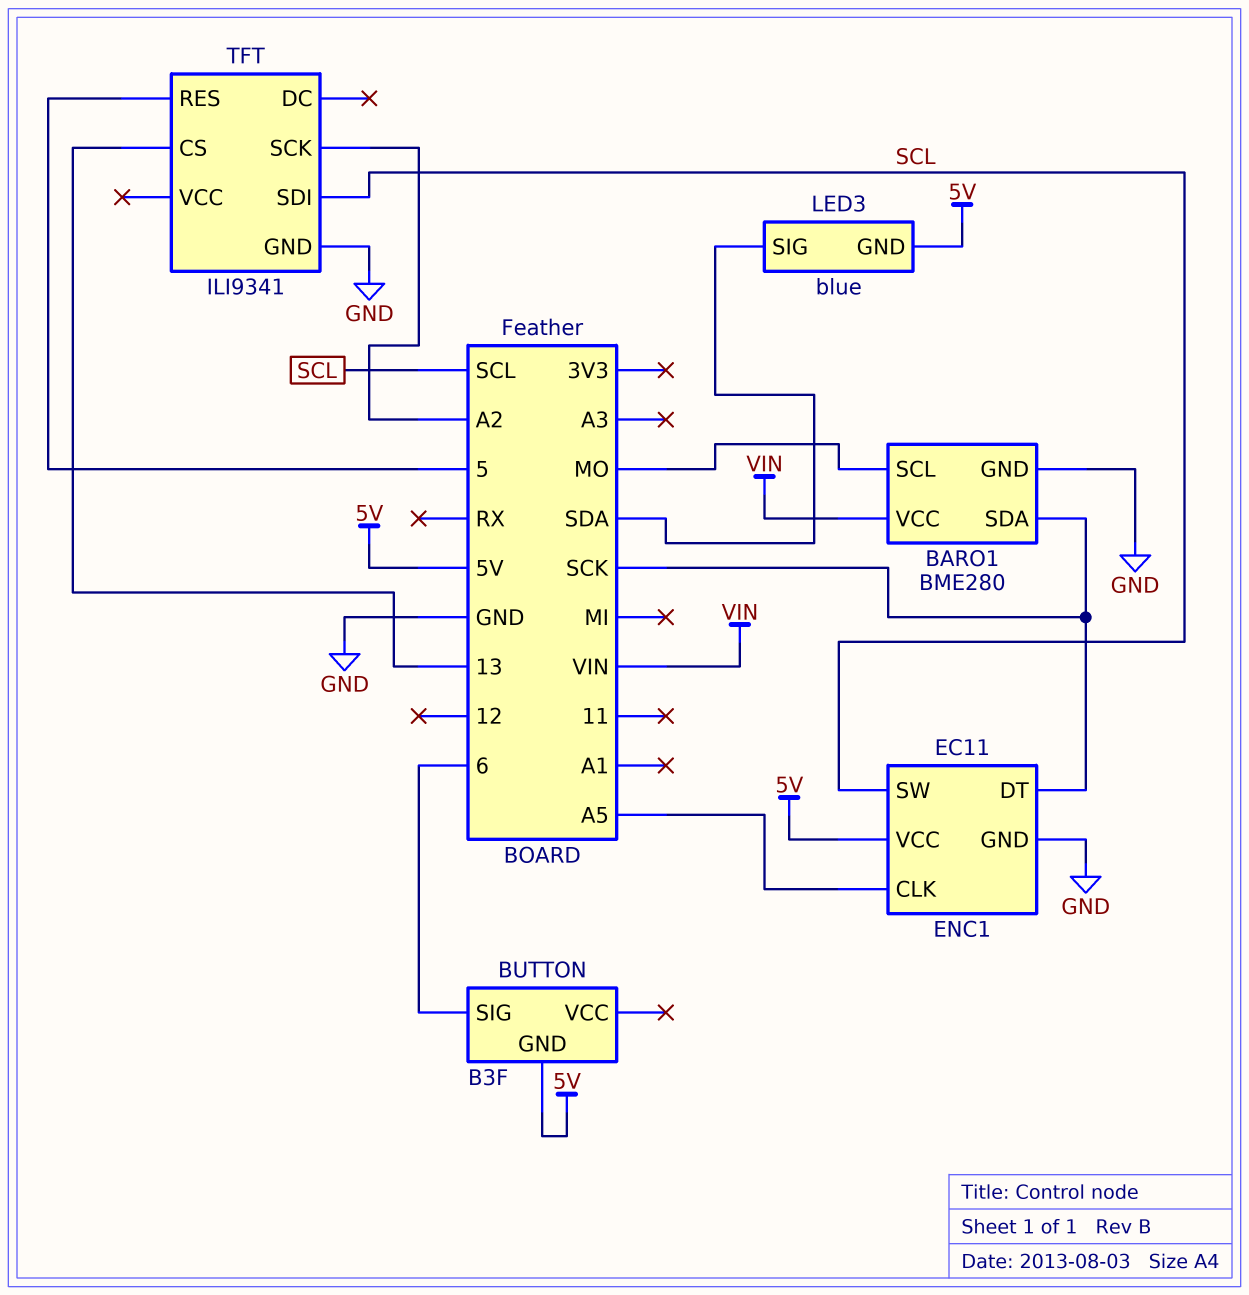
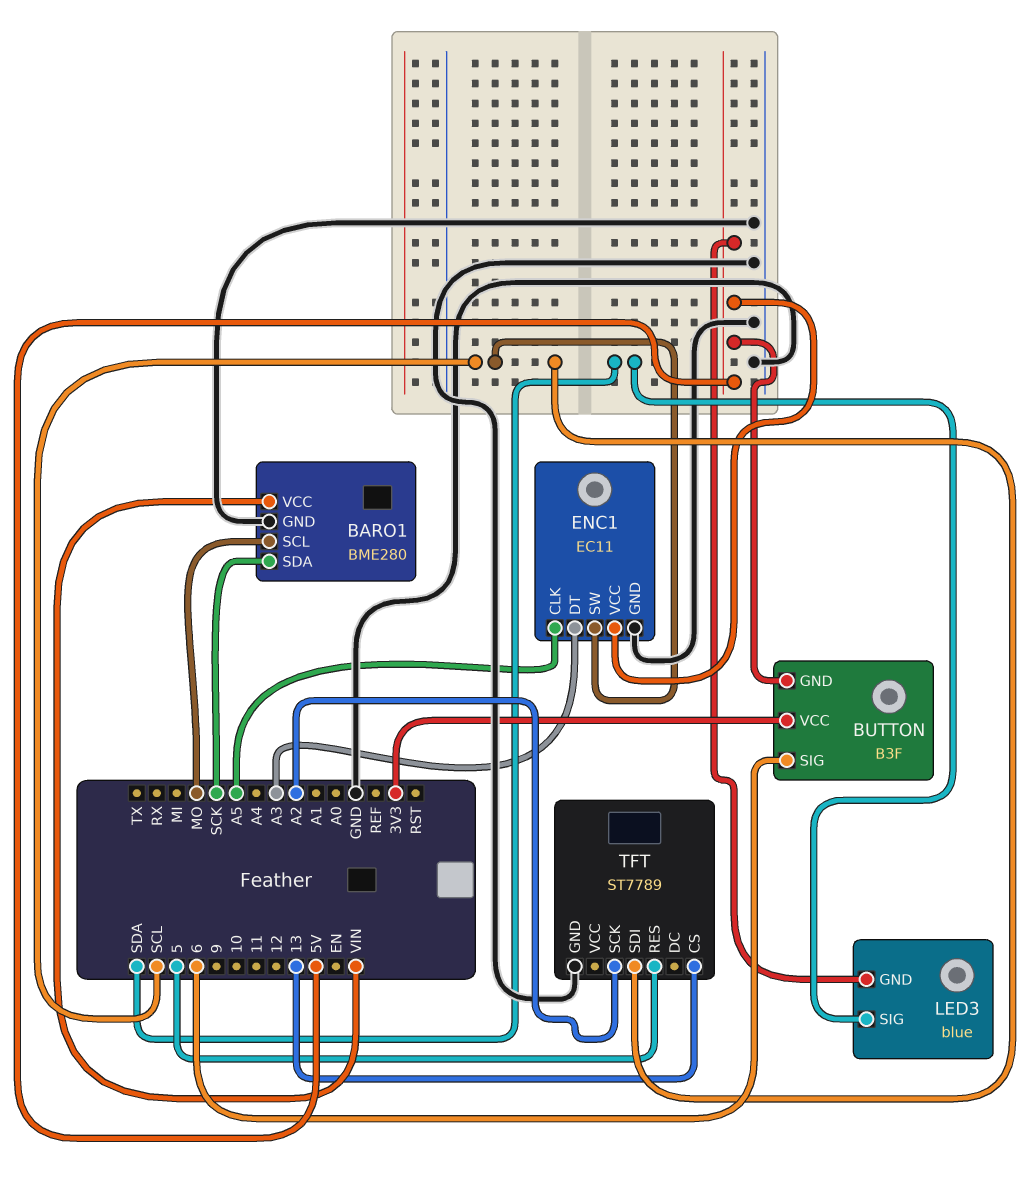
BUTTON pin VCC: none -> 3V3
ENC1 pin DT: SCK -> A3
TFT: ILI9341 -> ST7789

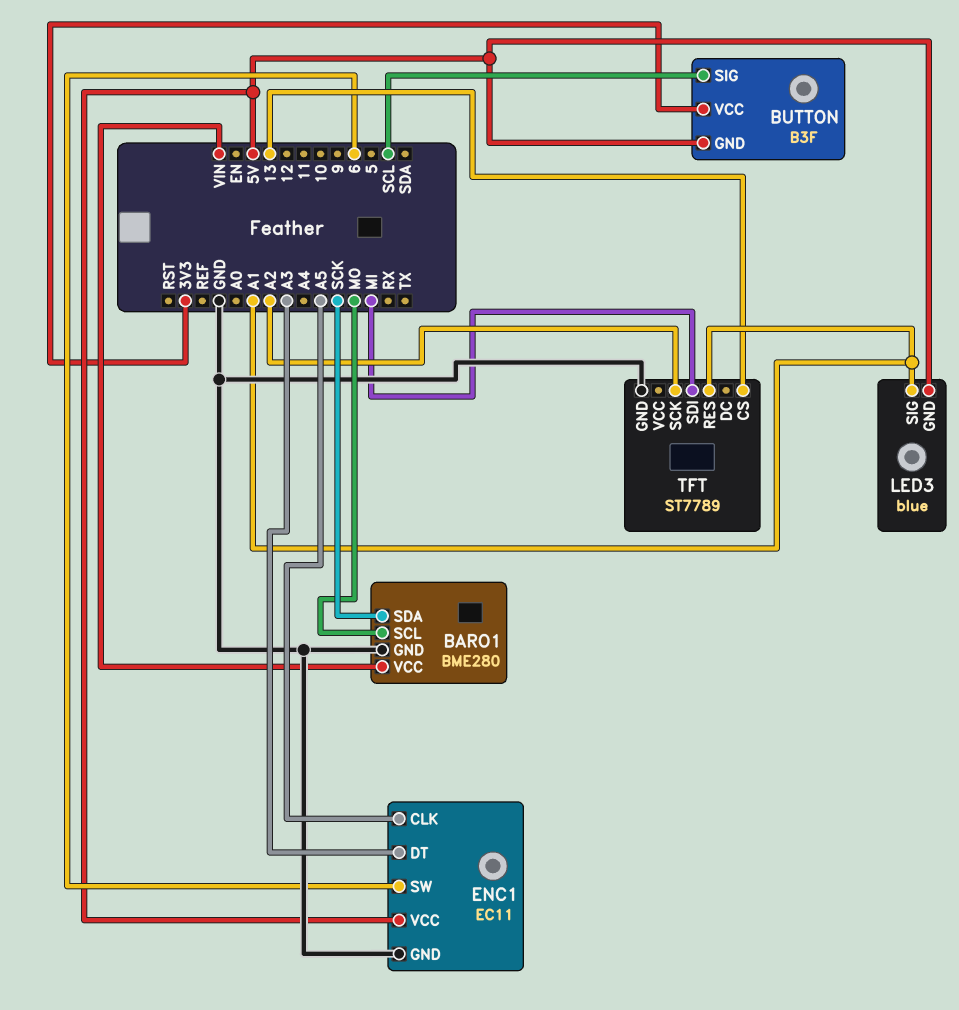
BUTTON pin SIG: 6 -> SCL
ENC1 pin SW: SCL -> 6
LED3 pin SIG: SDA -> A1
TFT pin RES: 5 -> A1
TFT pin SDI: SCL -> MI

